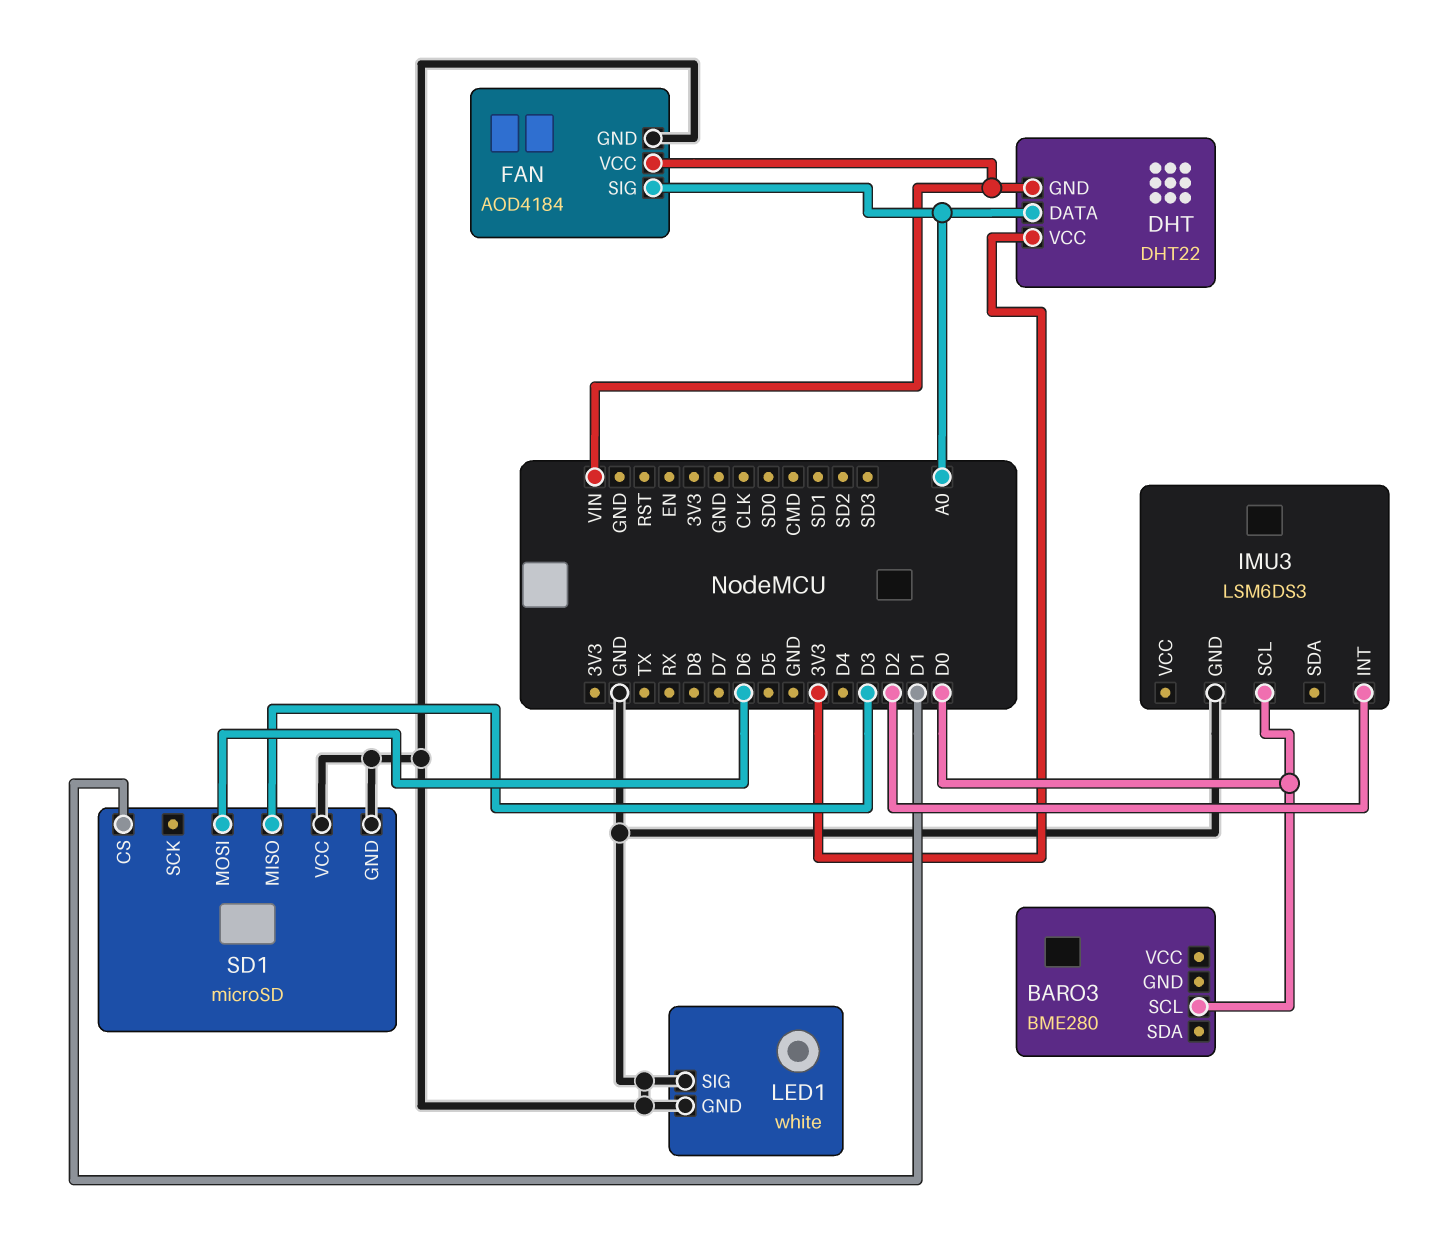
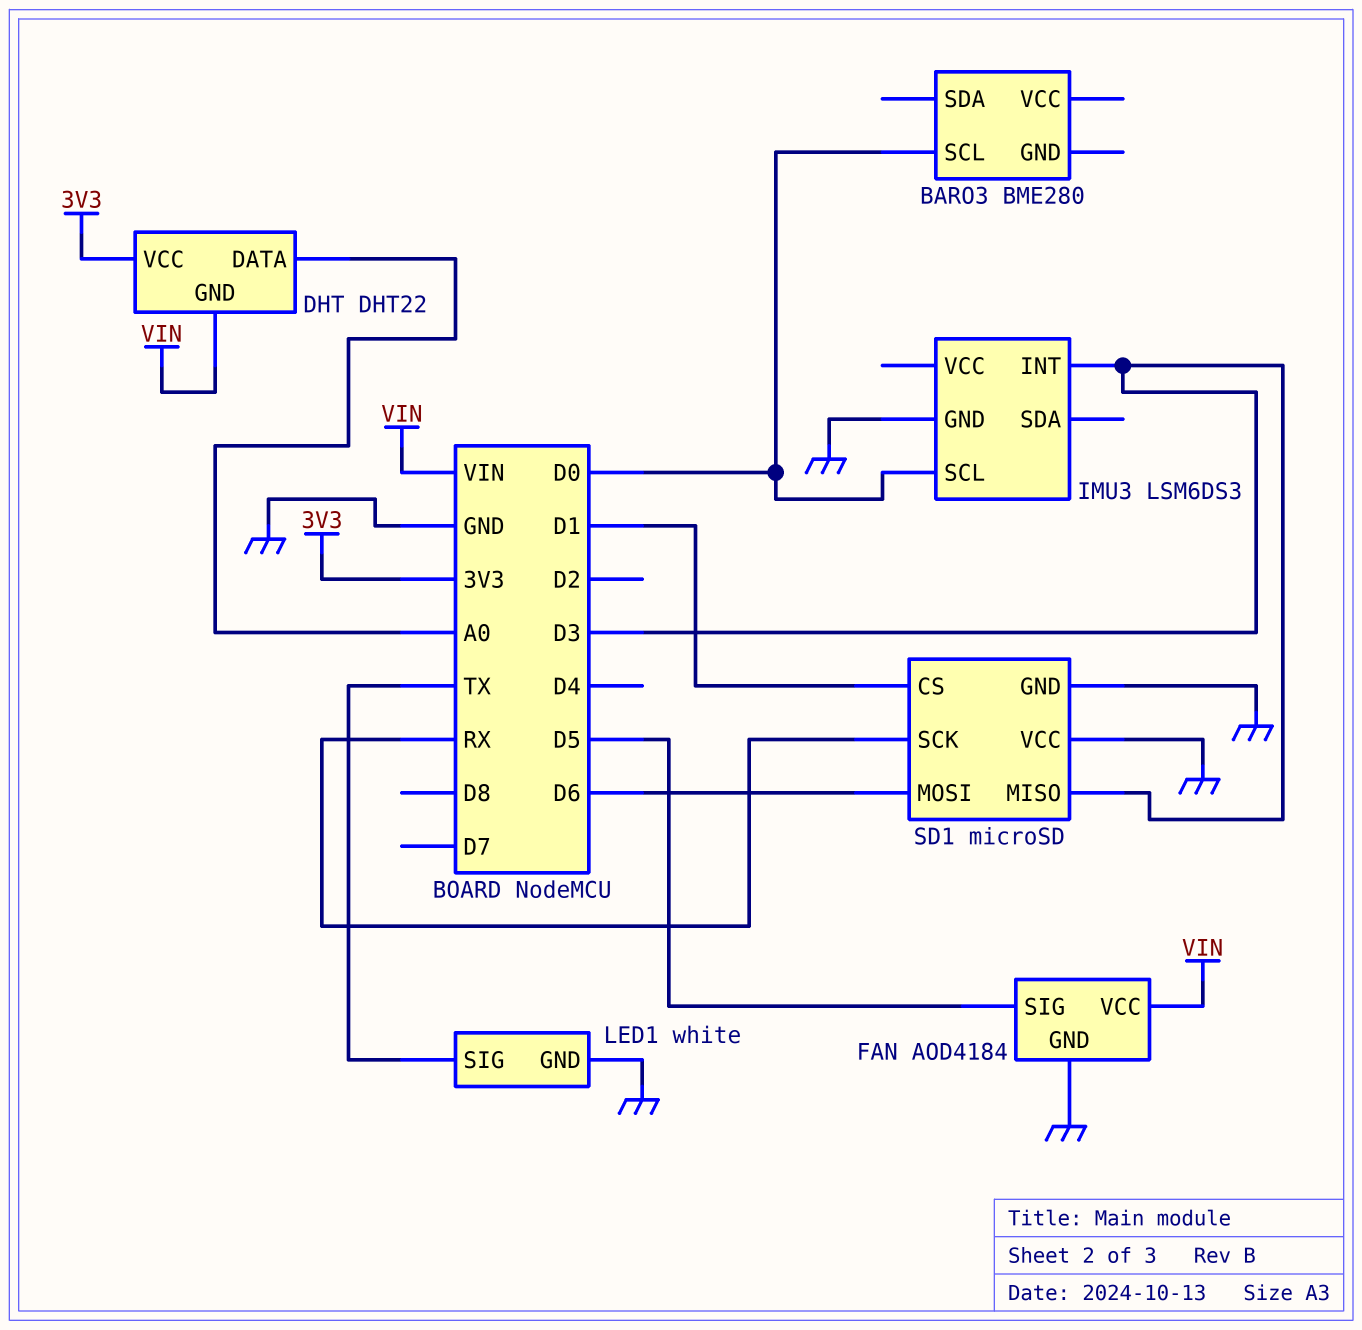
FAN pin SIG: A0 -> D5
IMU3 pin INT: D2 -> D3
LED1 pin SIG: GND -> TX
SD1 pin SCK: none -> RX

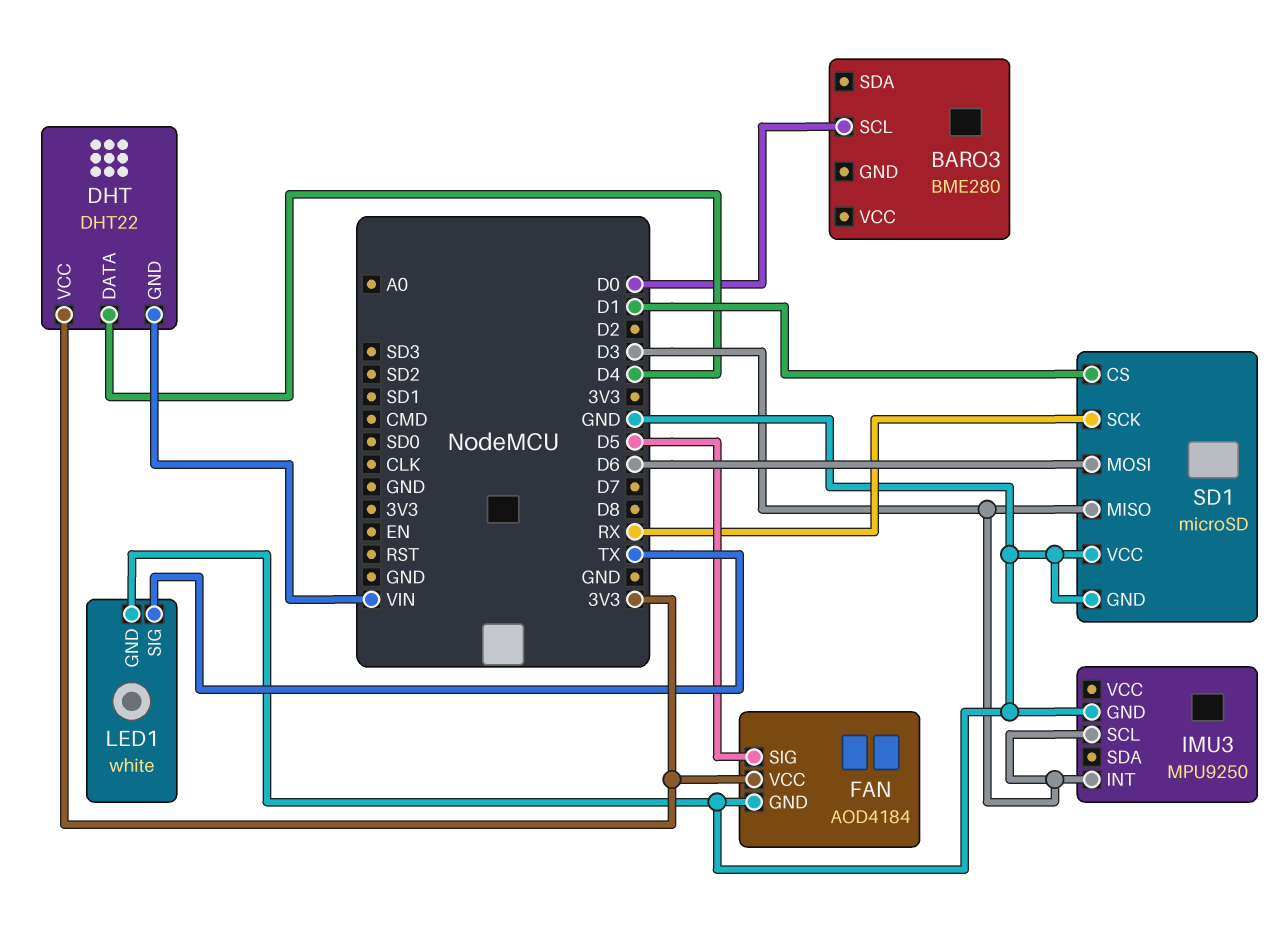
DHT pin DATA: A0 -> D4
FAN pin VCC: VIN -> 3V3
IMU3: LSM6DS3 -> MPU9250
IMU3 pin SCL: D0 -> D3

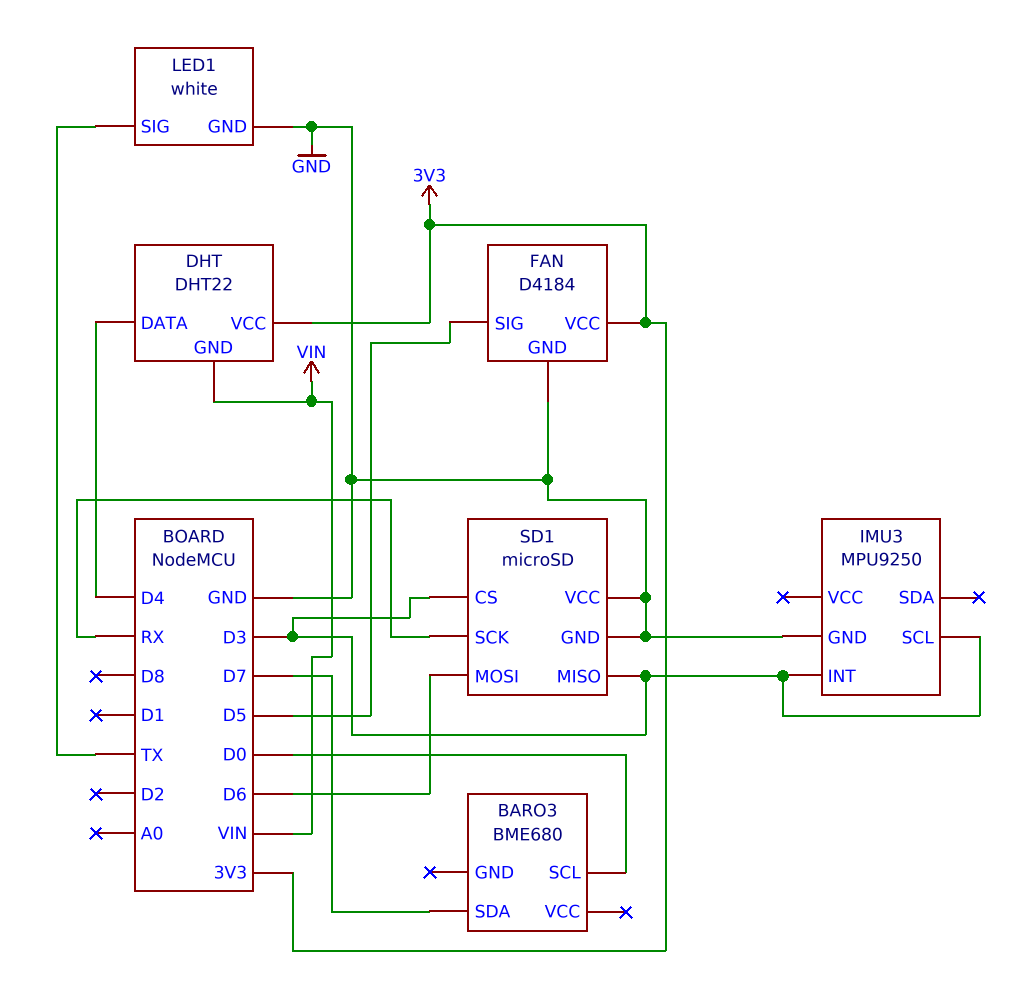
BARO3: BME280 -> BME680
BARO3 pin SDA: none -> D7
FAN: AOD4184 -> D4184
SD1 pin CS: D1 -> D3

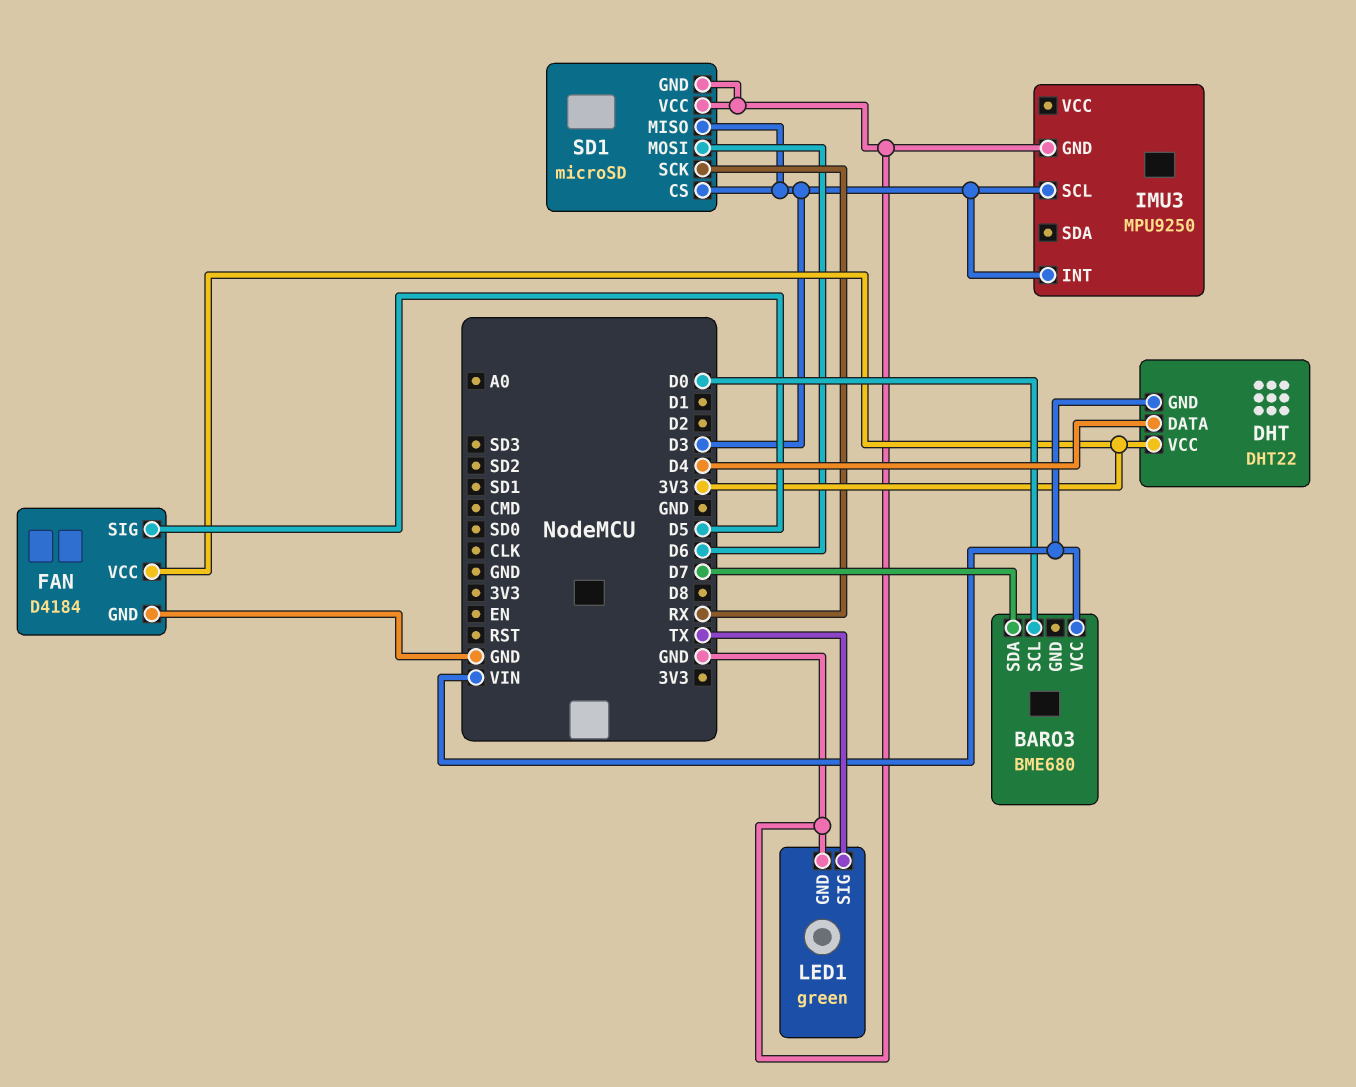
BARO3 pin VCC: none -> VIN
LED1: white -> green

